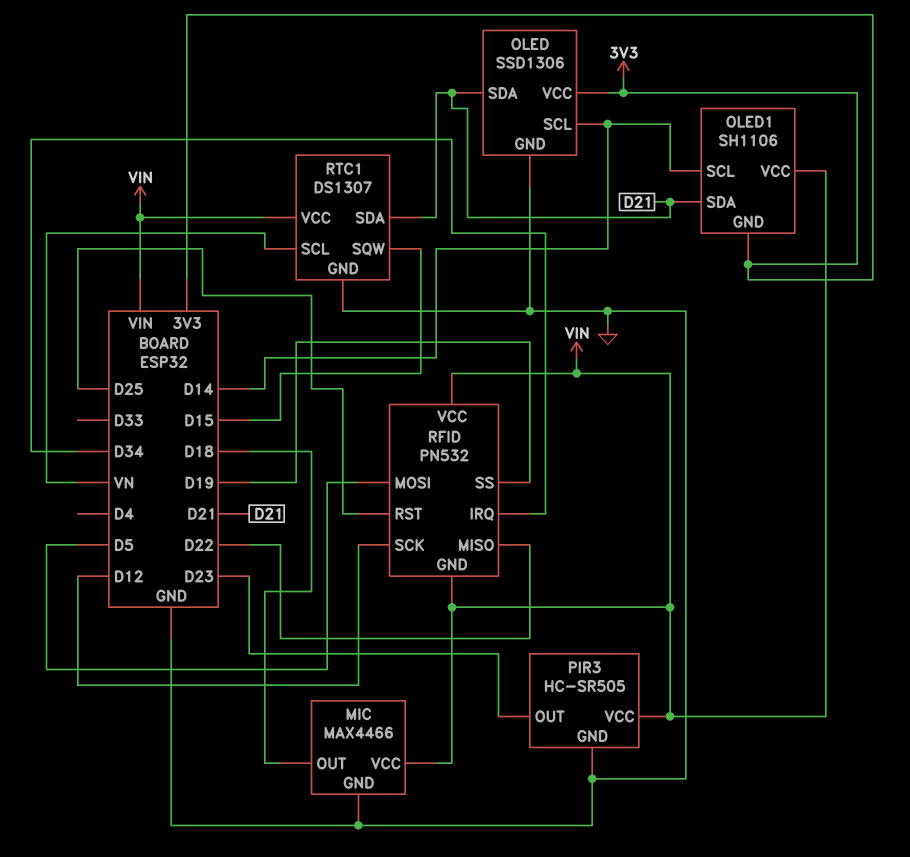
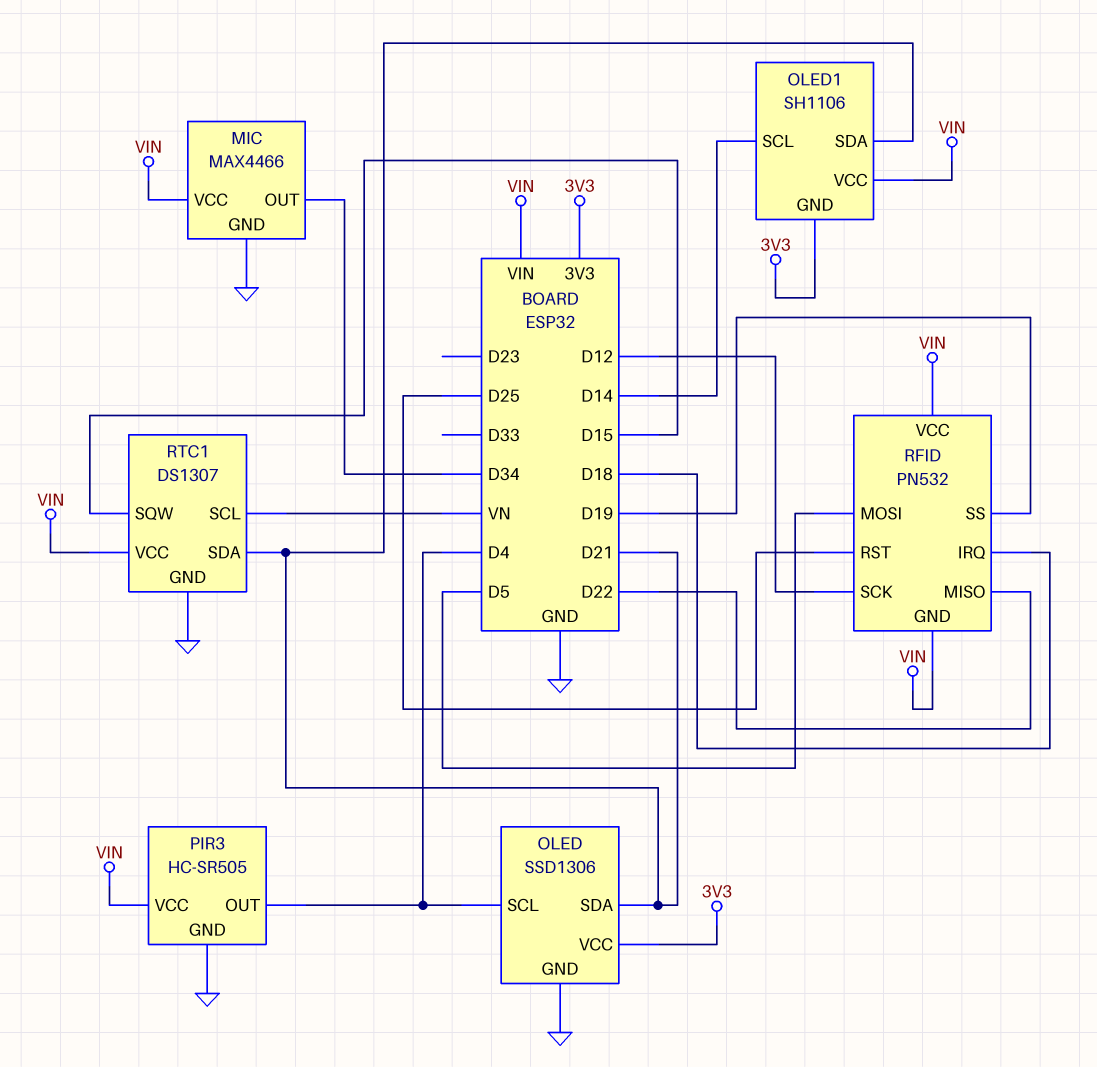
MIC pin OUT: D18 -> D34
OLED pin SCL: D14 -> D4
PIR3 pin OUT: D23 -> D4
RFID pin IRQ: D34 -> D18

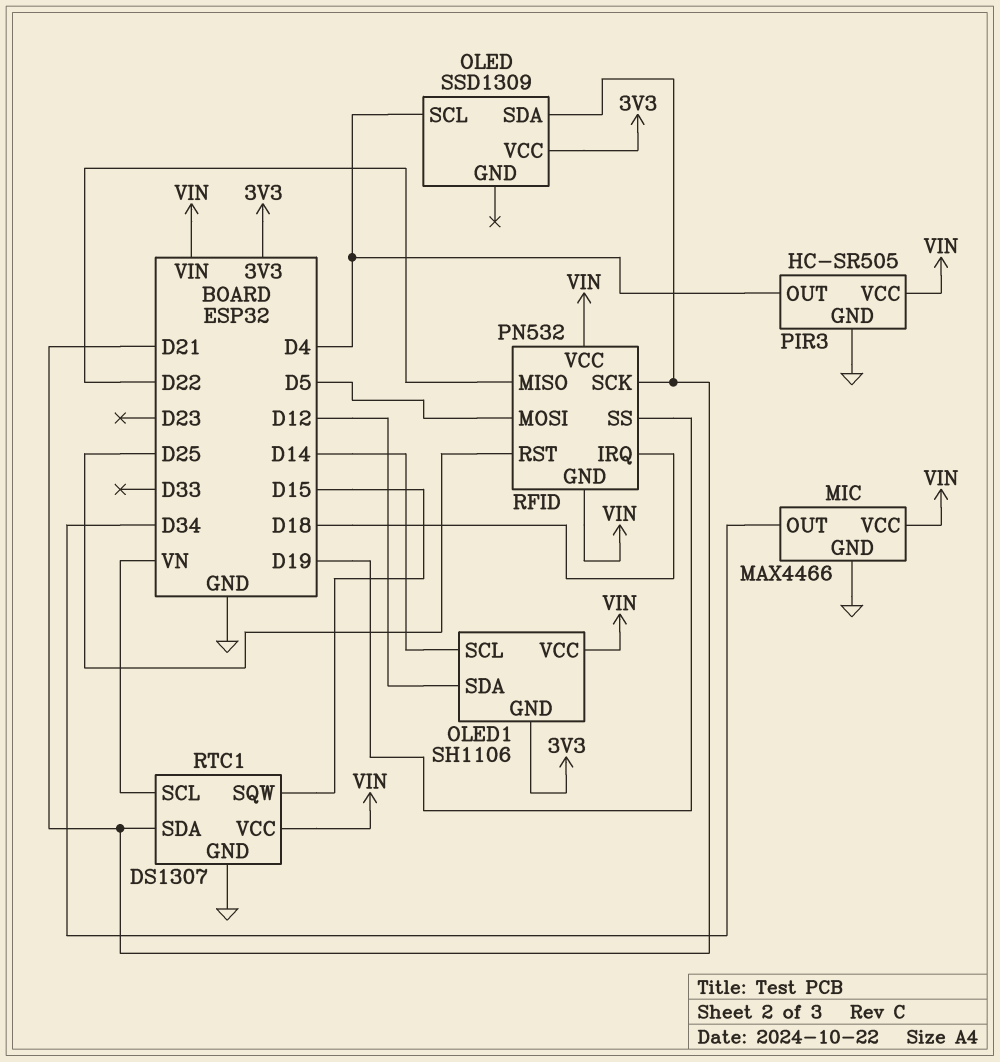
OLED: SSD1306 -> SSD1309
OLED pin GND: GND -> none
OLED1 pin SDA: D21 -> D12
RFID pin SCK: D12 -> D21

